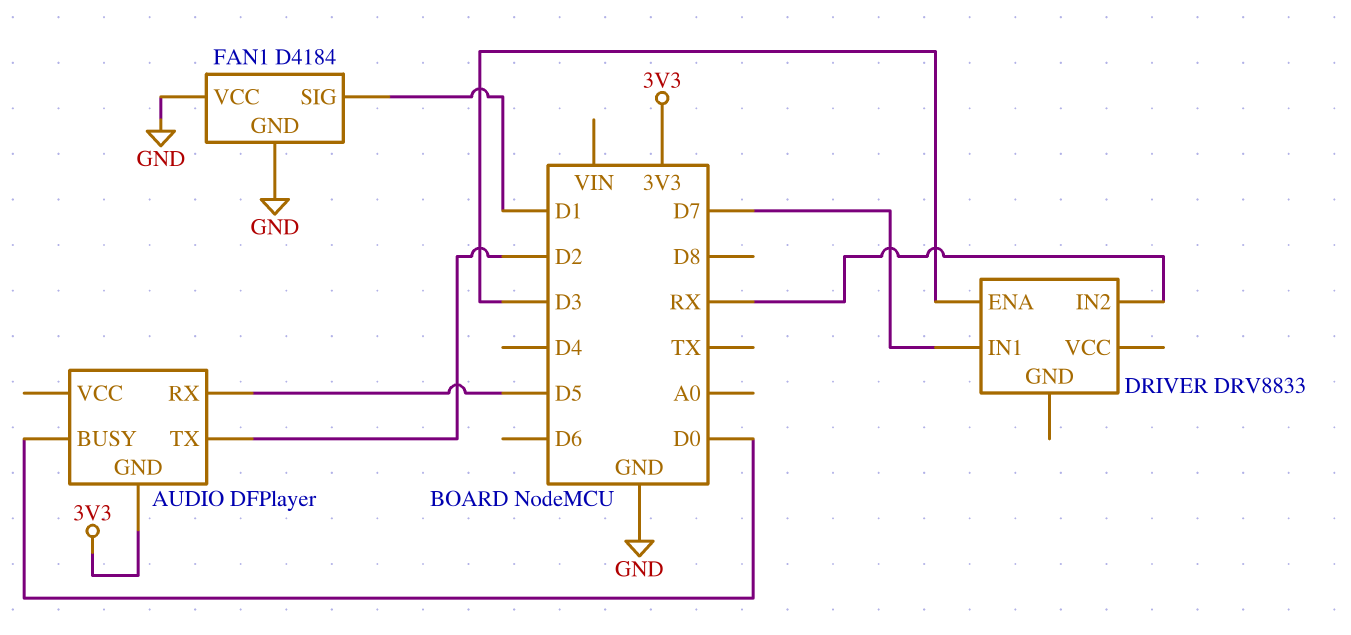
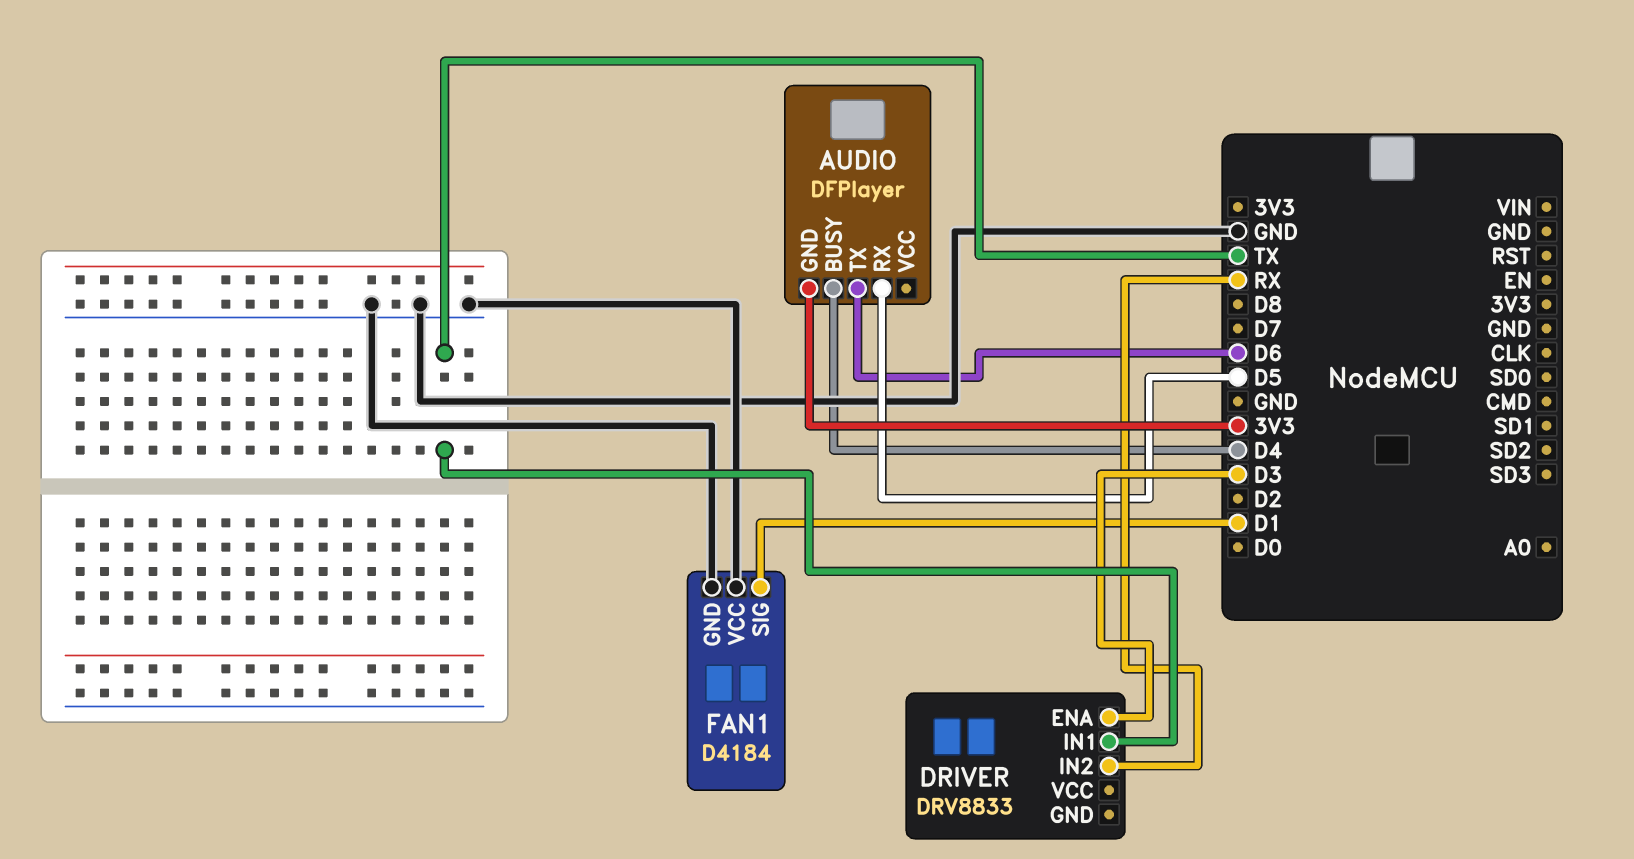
AUDIO pin BUSY: D0 -> D4
AUDIO pin TX: D2 -> D6
DRIVER pin IN1: D7 -> TX

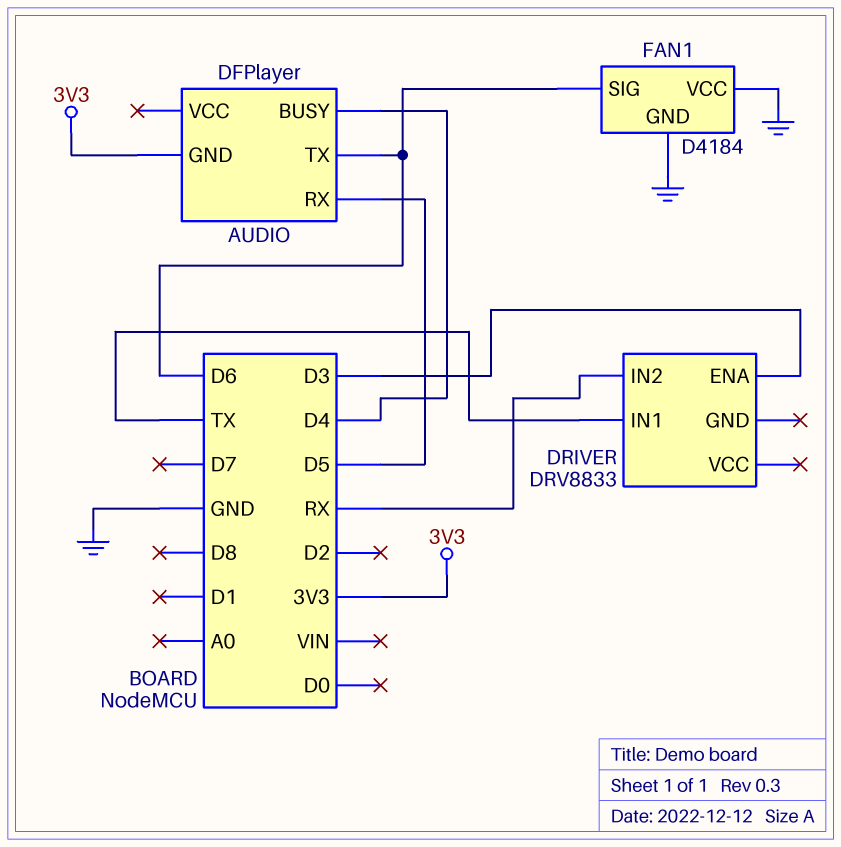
FAN1 pin SIG: D1 -> D6

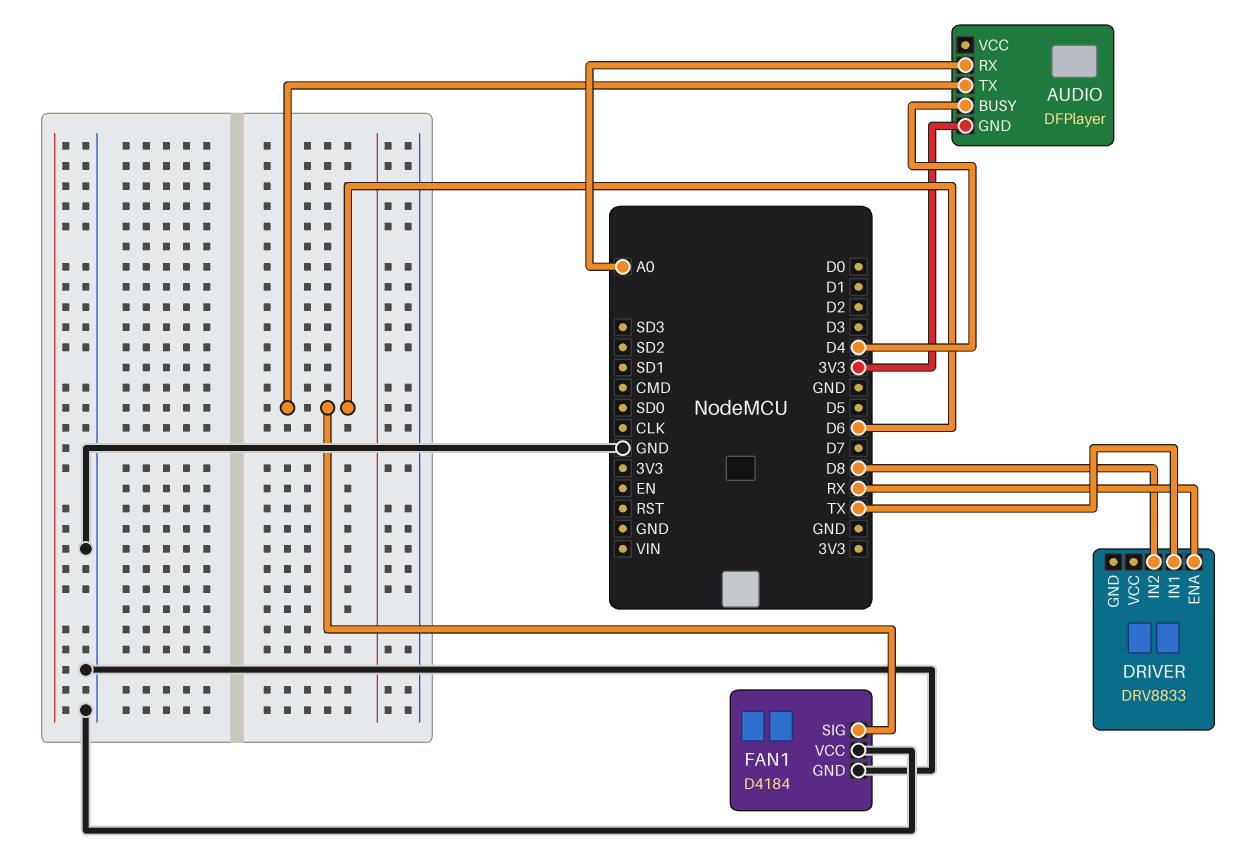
AUDIO pin RX: D5 -> A0
DRIVER pin ENA: D3 -> RX
DRIVER pin IN2: RX -> D8

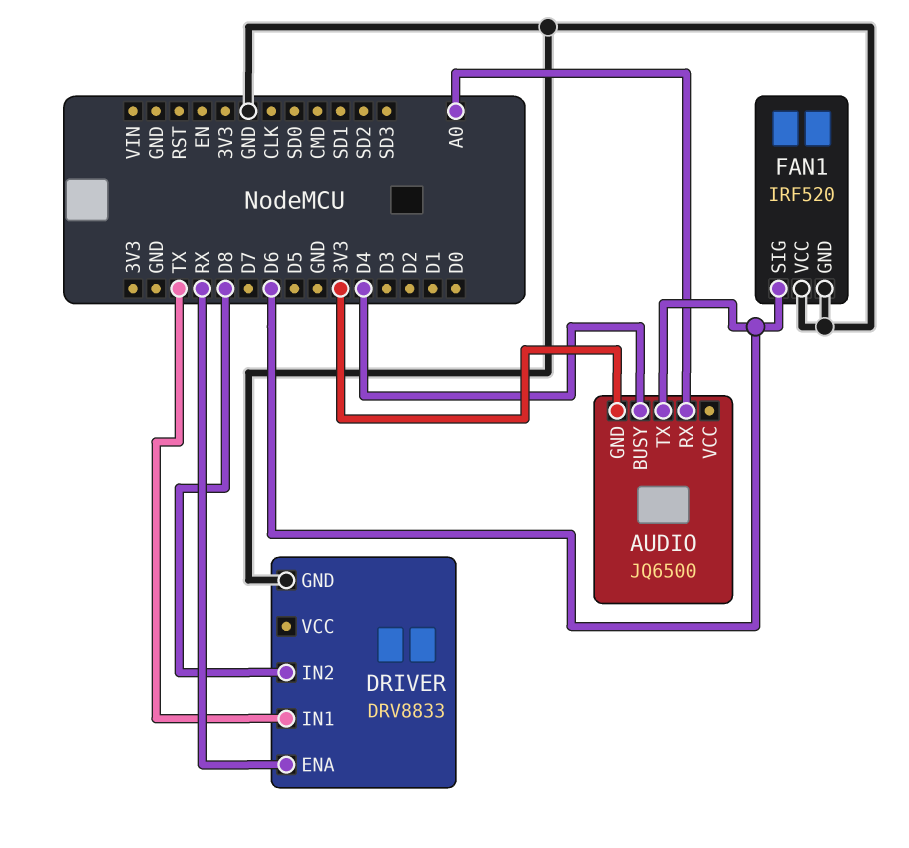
AUDIO: DFPlayer -> JQ6500
DRIVER pin GND: none -> GND
FAN1: D4184 -> IRF520

